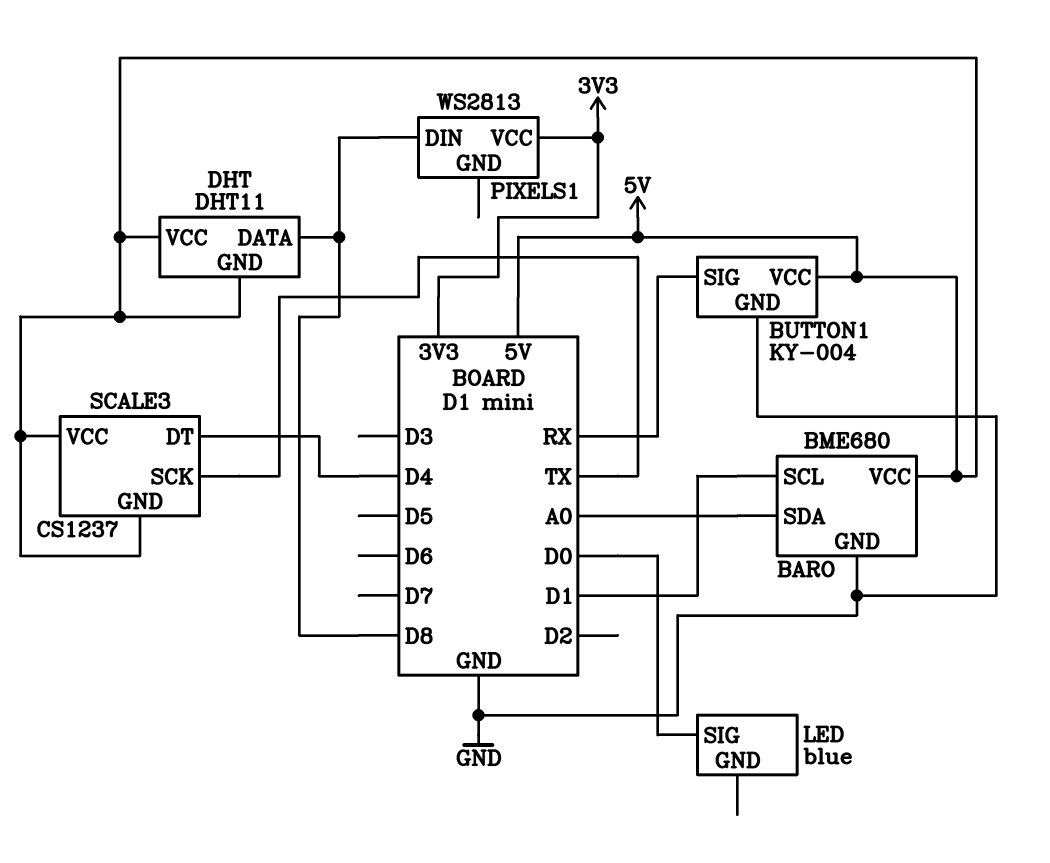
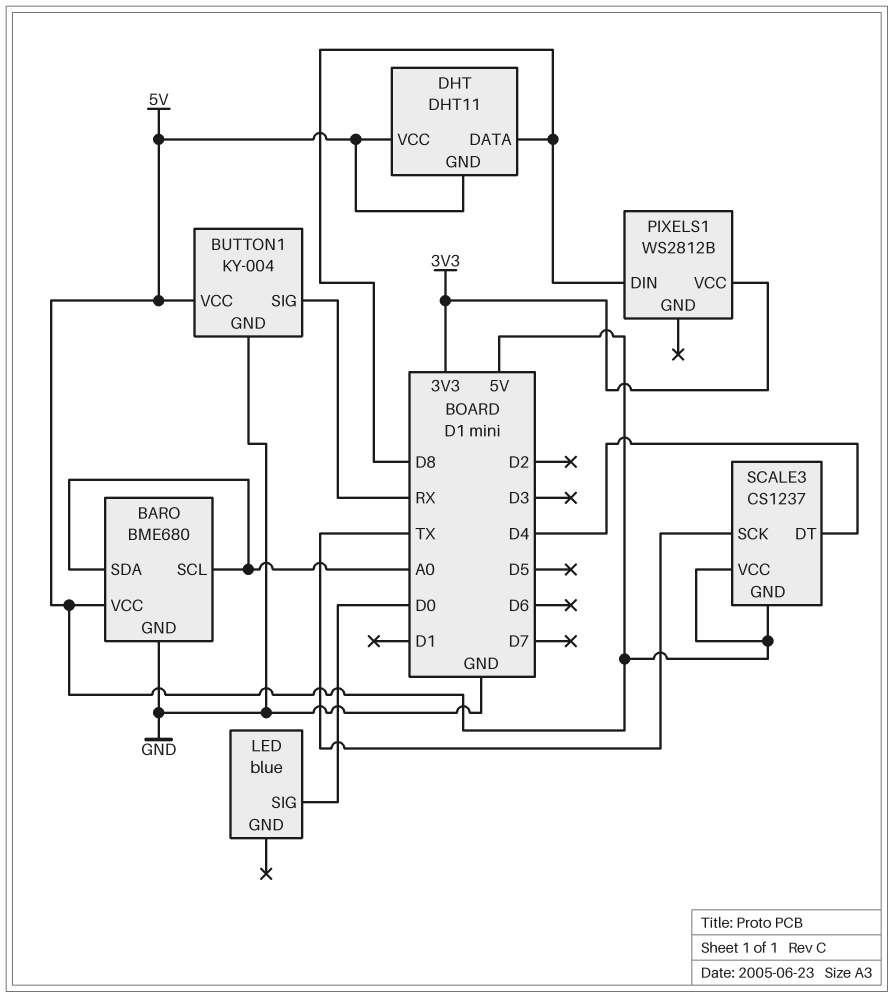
BARO pin SCL: D1 -> A0
PIXELS1: WS2813 -> WS2812B

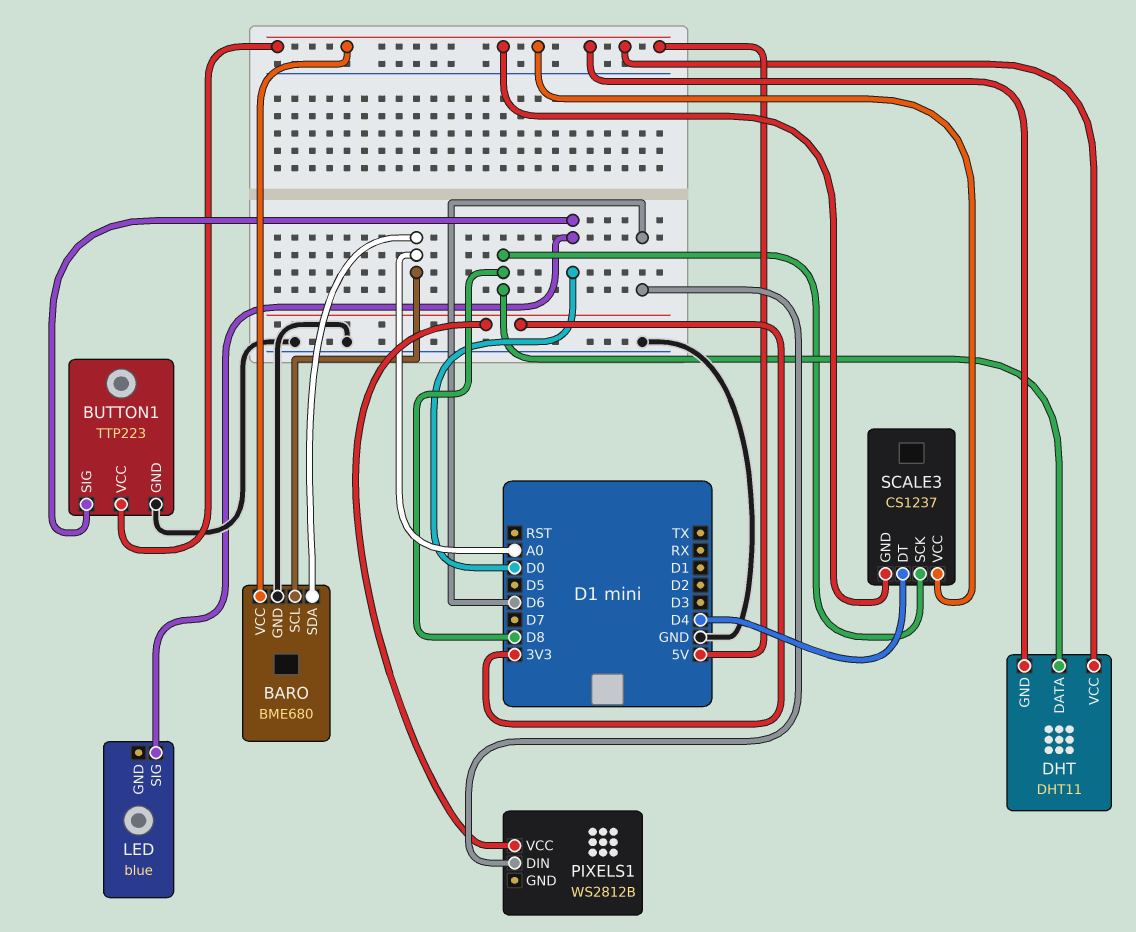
BUTTON1: KY-004 -> TTP223
BUTTON1 pin SIG: RX -> D0
PIXELS1 pin DIN: D8 -> D6
SCALE3 pin SCK: TX -> D8

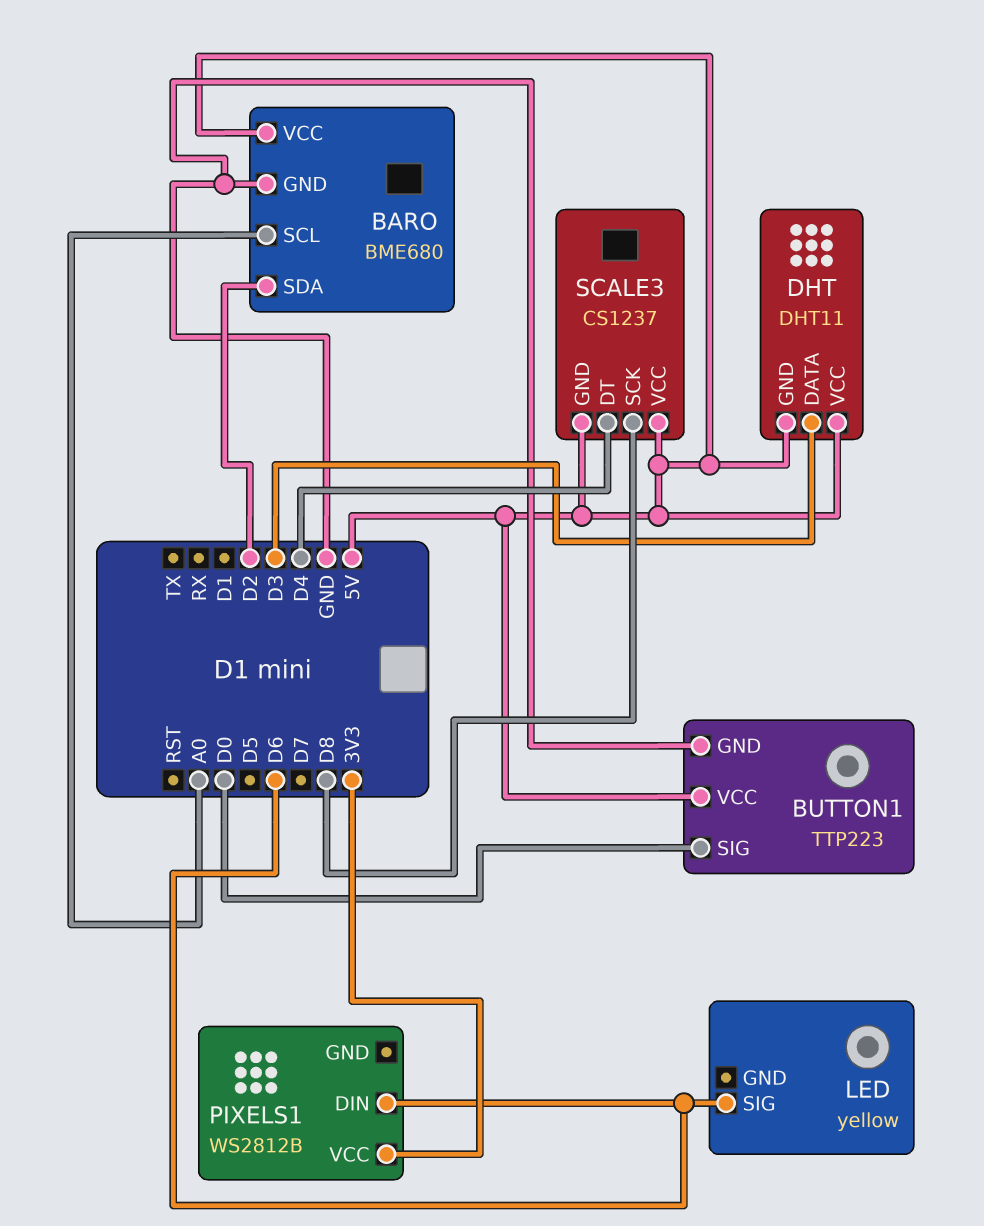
BARO pin SDA: A0 -> D2
DHT pin DATA: D8 -> D3
LED: blue -> yellow
LED pin SIG: D0 -> D6

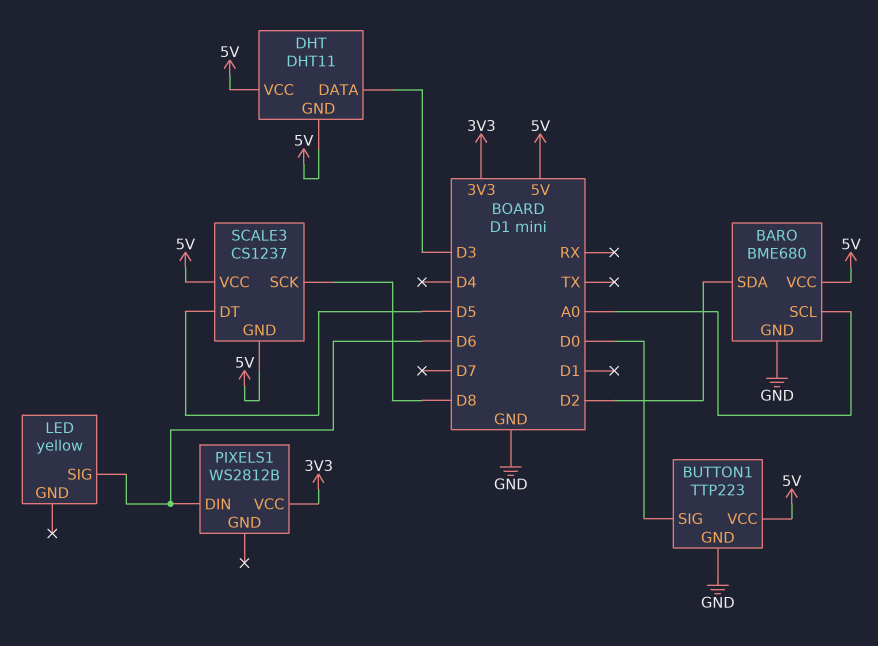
SCALE3 pin DT: D4 -> D5

